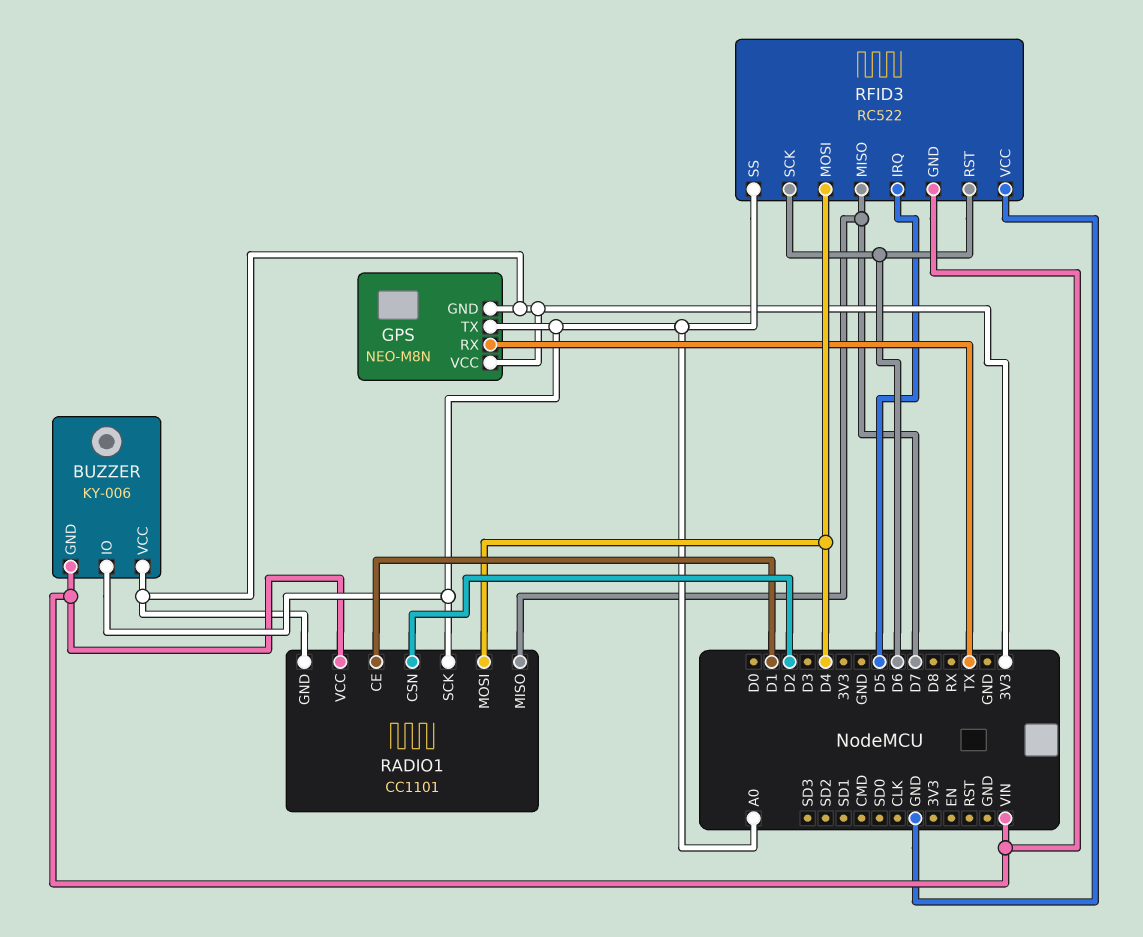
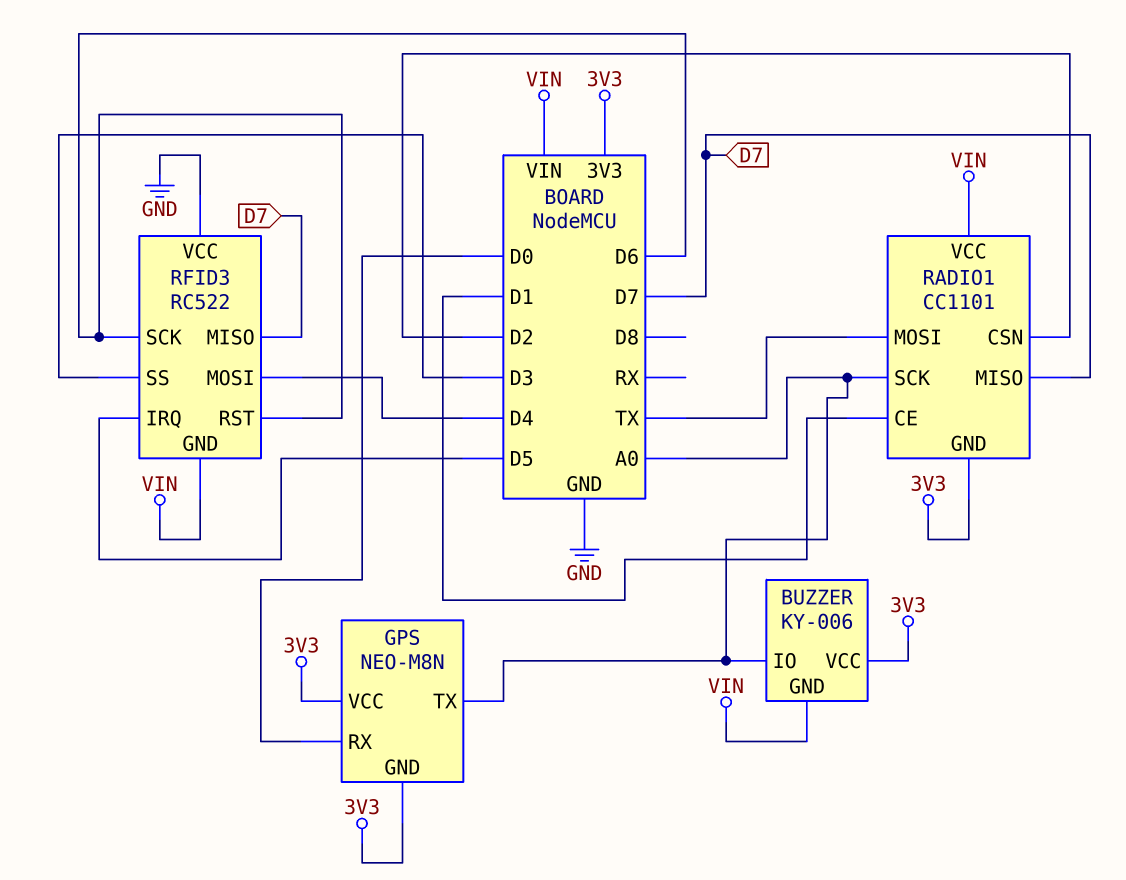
GPS pin RX: TX -> D0
RADIO1 pin MOSI: D4 -> TX
RFID3 pin SS: A0 -> D3

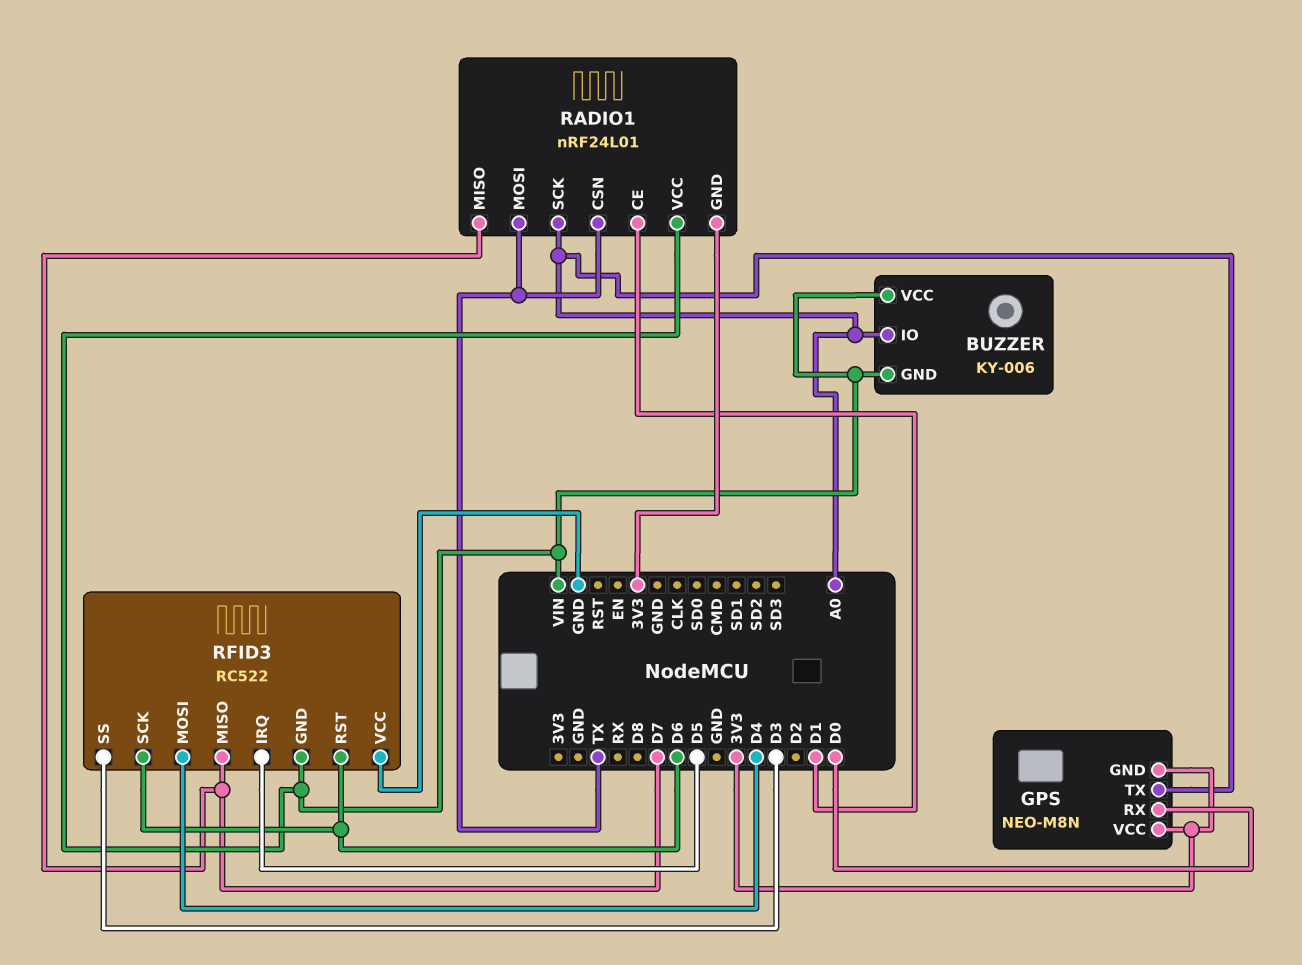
BUZZER pin VCC: 3V3 -> VIN
RADIO1: CC1101 -> nRF24L01
RADIO1 pin CSN: D2 -> TX

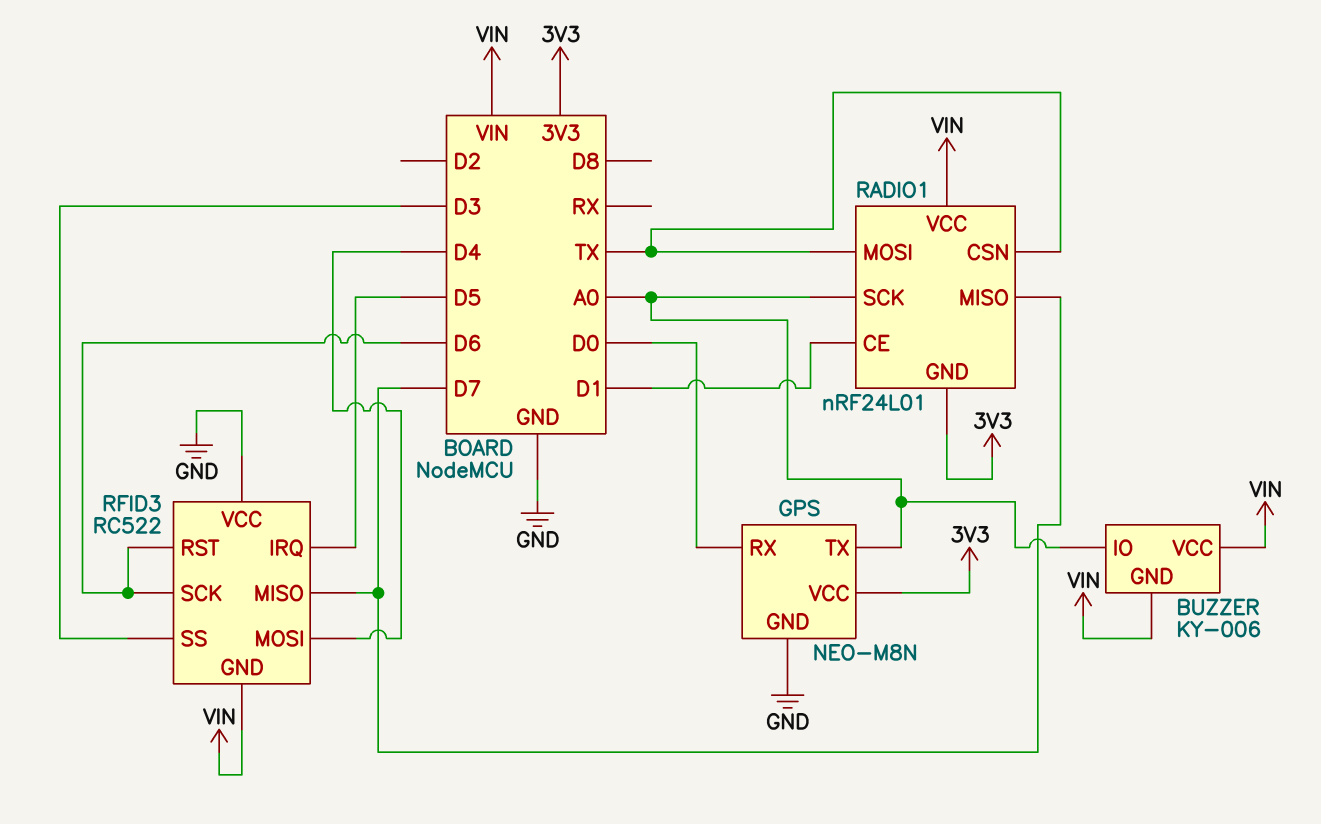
GPS pin GND: 3V3 -> GND

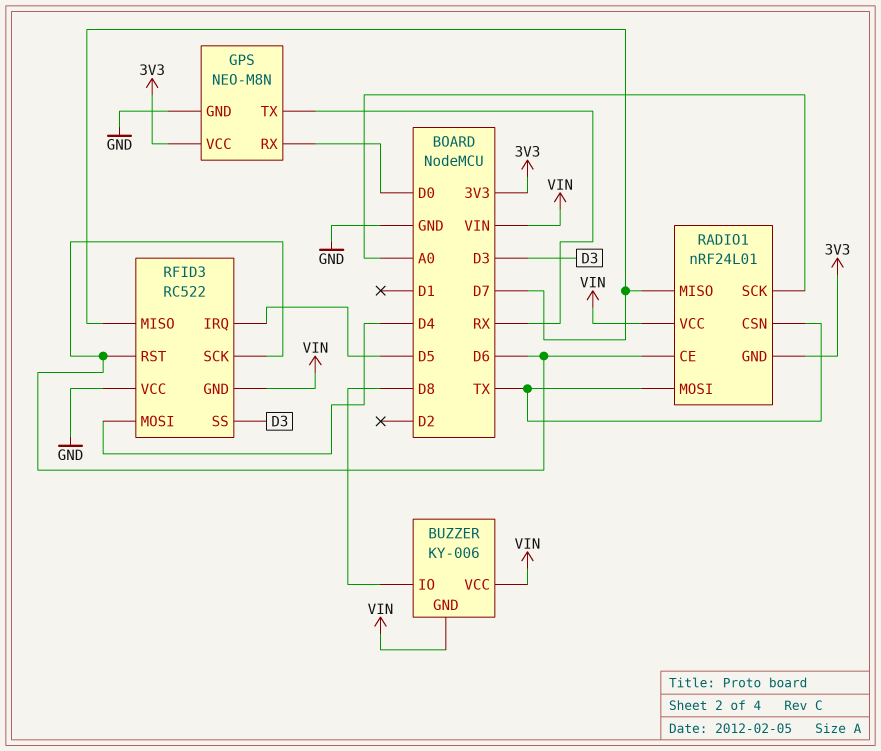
BUZZER pin IO: A0 -> D8
GPS pin TX: A0 -> RX
RADIO1 pin CE: D1 -> D6

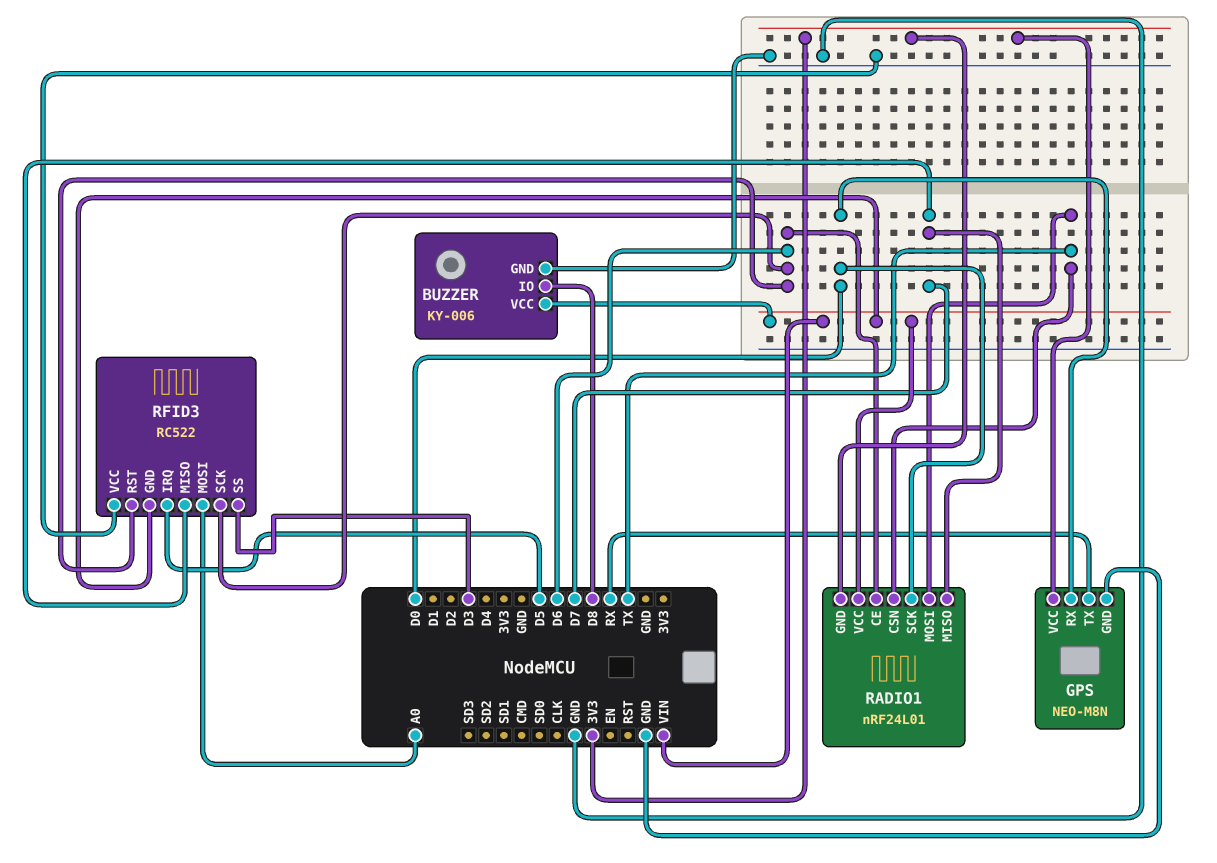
BUZZER pin GND: VIN -> GND
RADIO1 pin SCK: A0 -> D0
RFID3 pin MOSI: D4 -> A0

